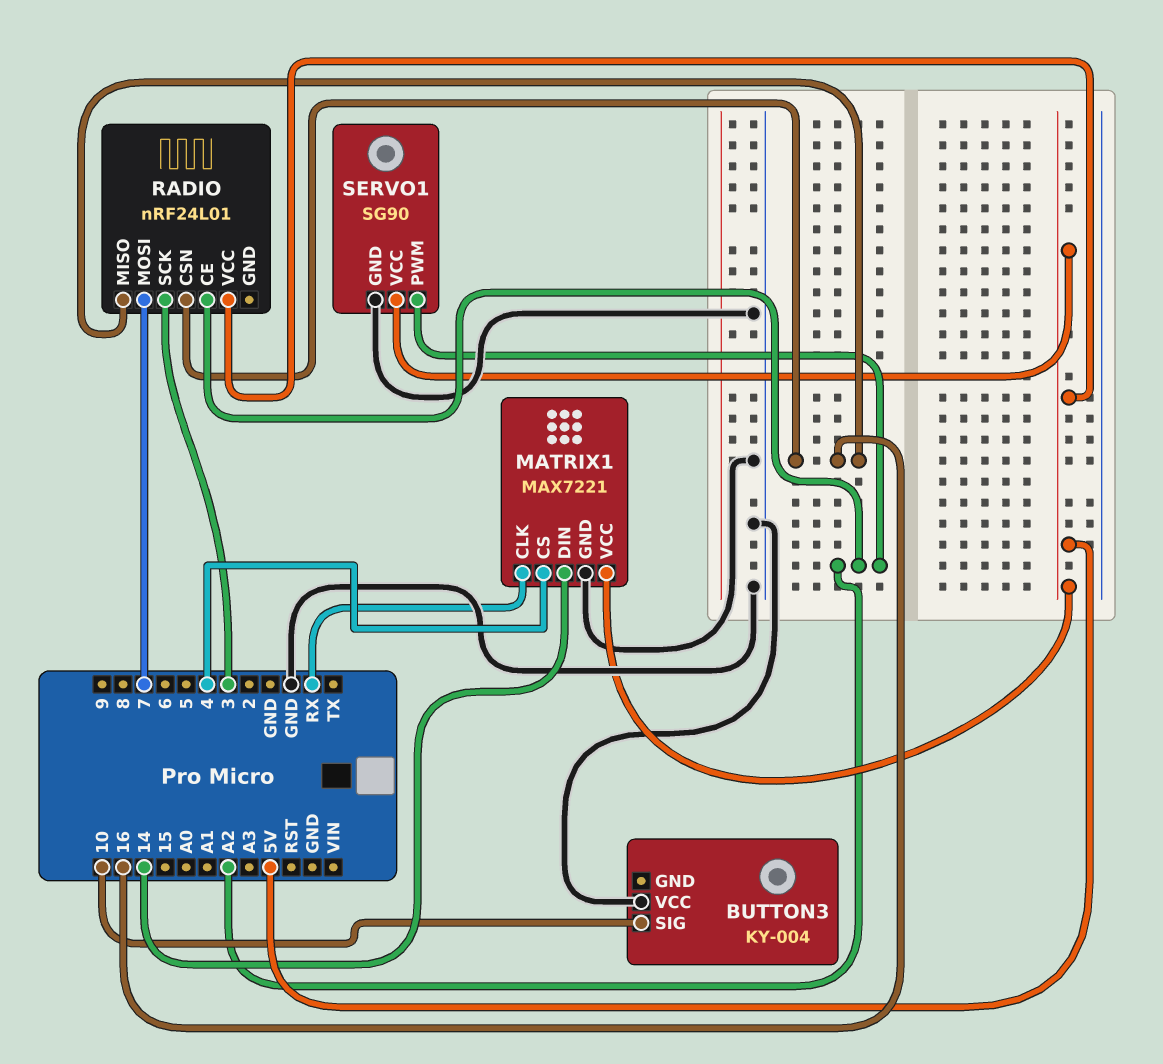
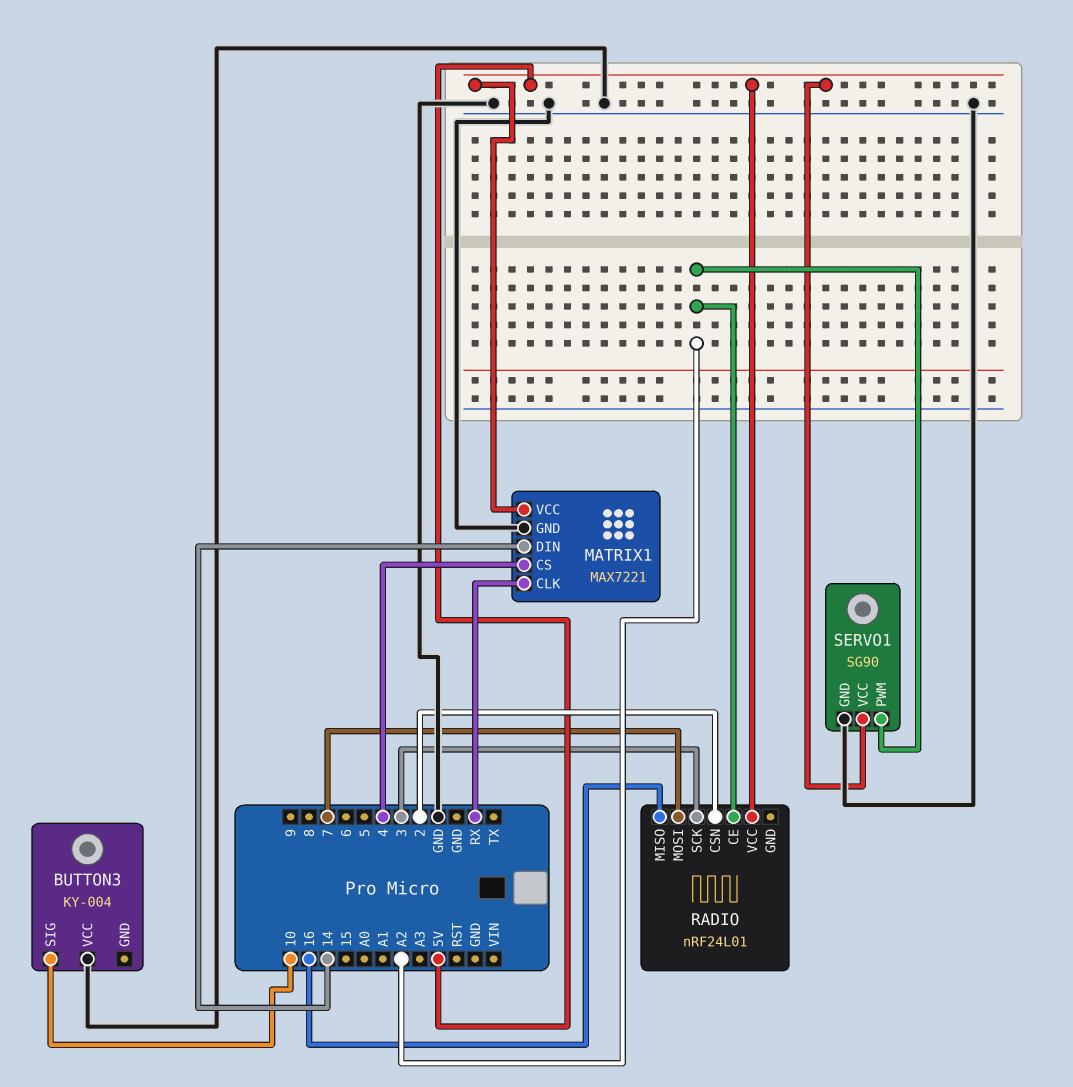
RADIO pin CSN: 16 -> 2

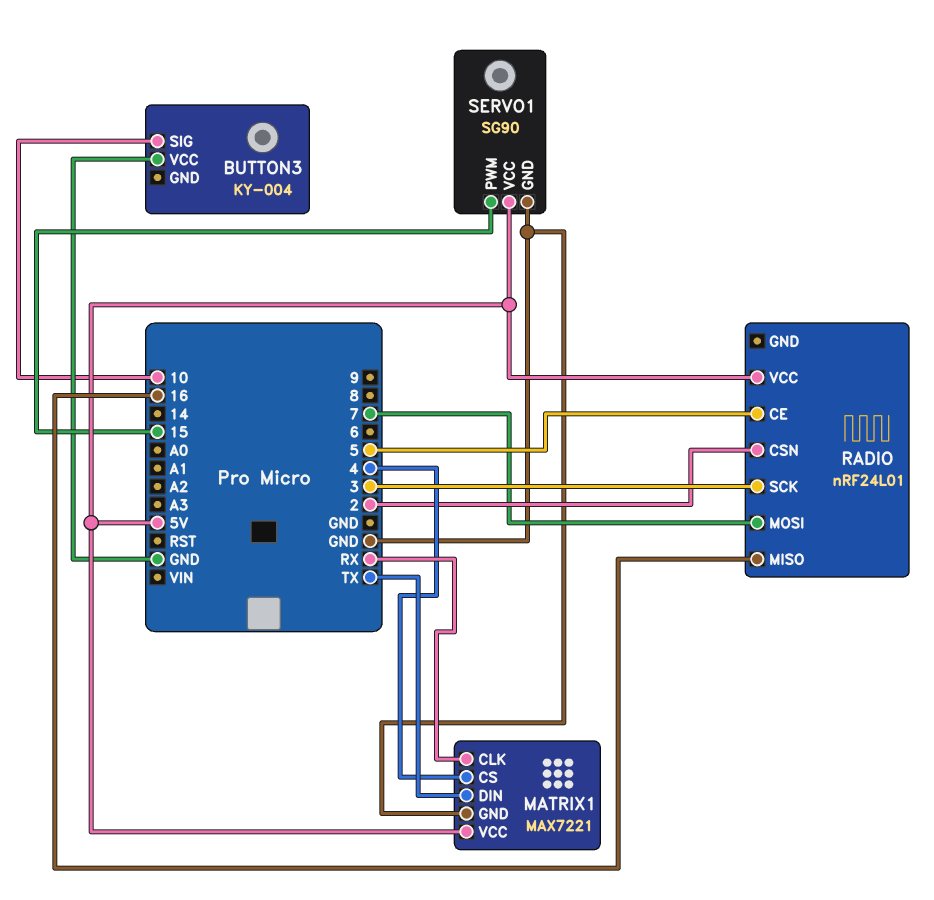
MATRIX1 pin DIN: 14 -> TX
RADIO pin CE: A2 -> 5
SERVO1 pin PWM: A2 -> 15

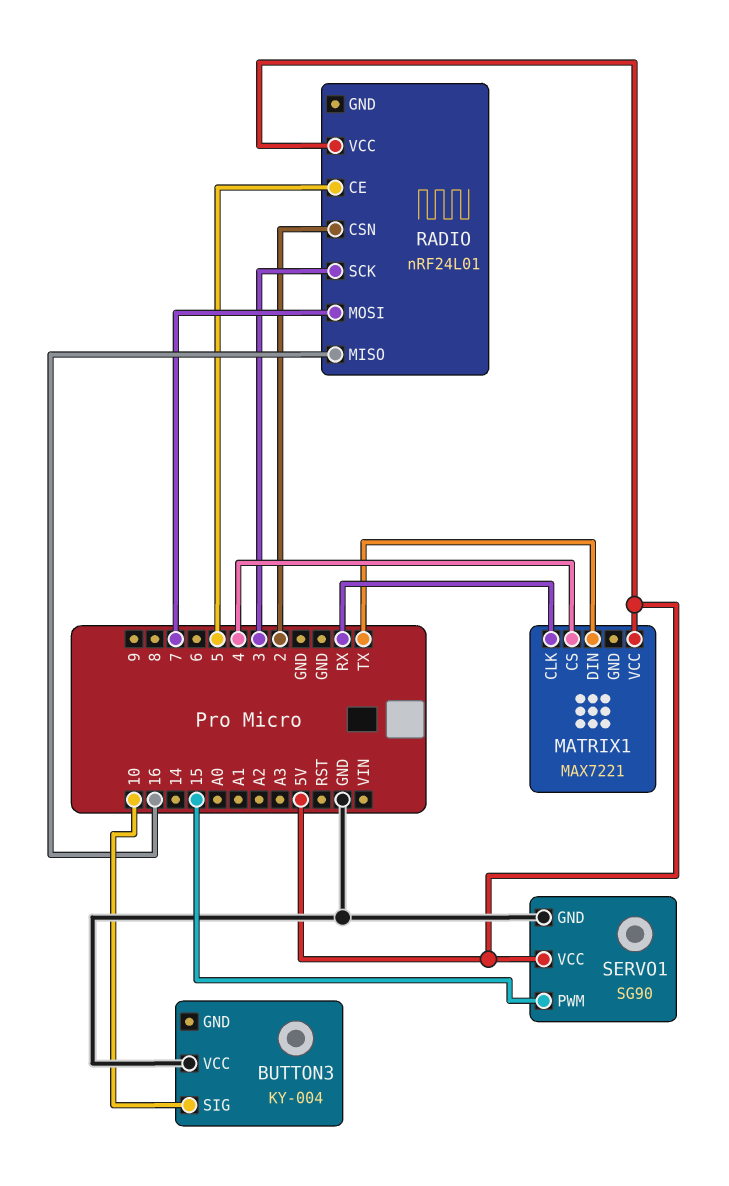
MATRIX1 pin GND: GND -> none

